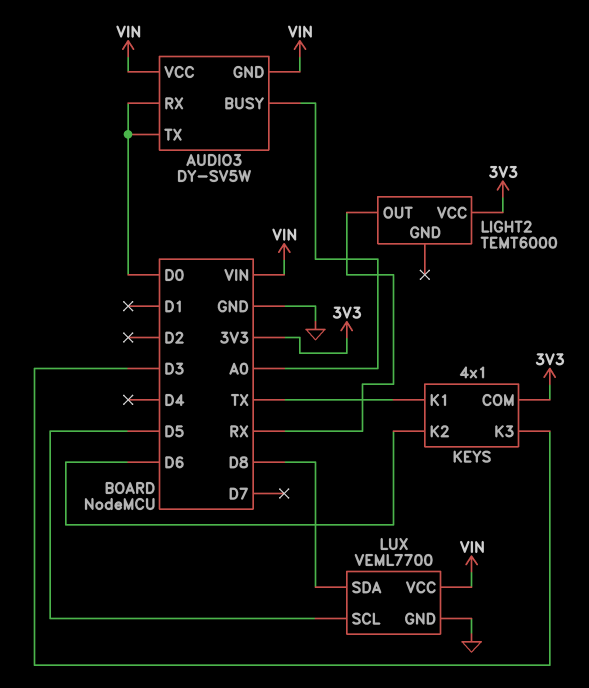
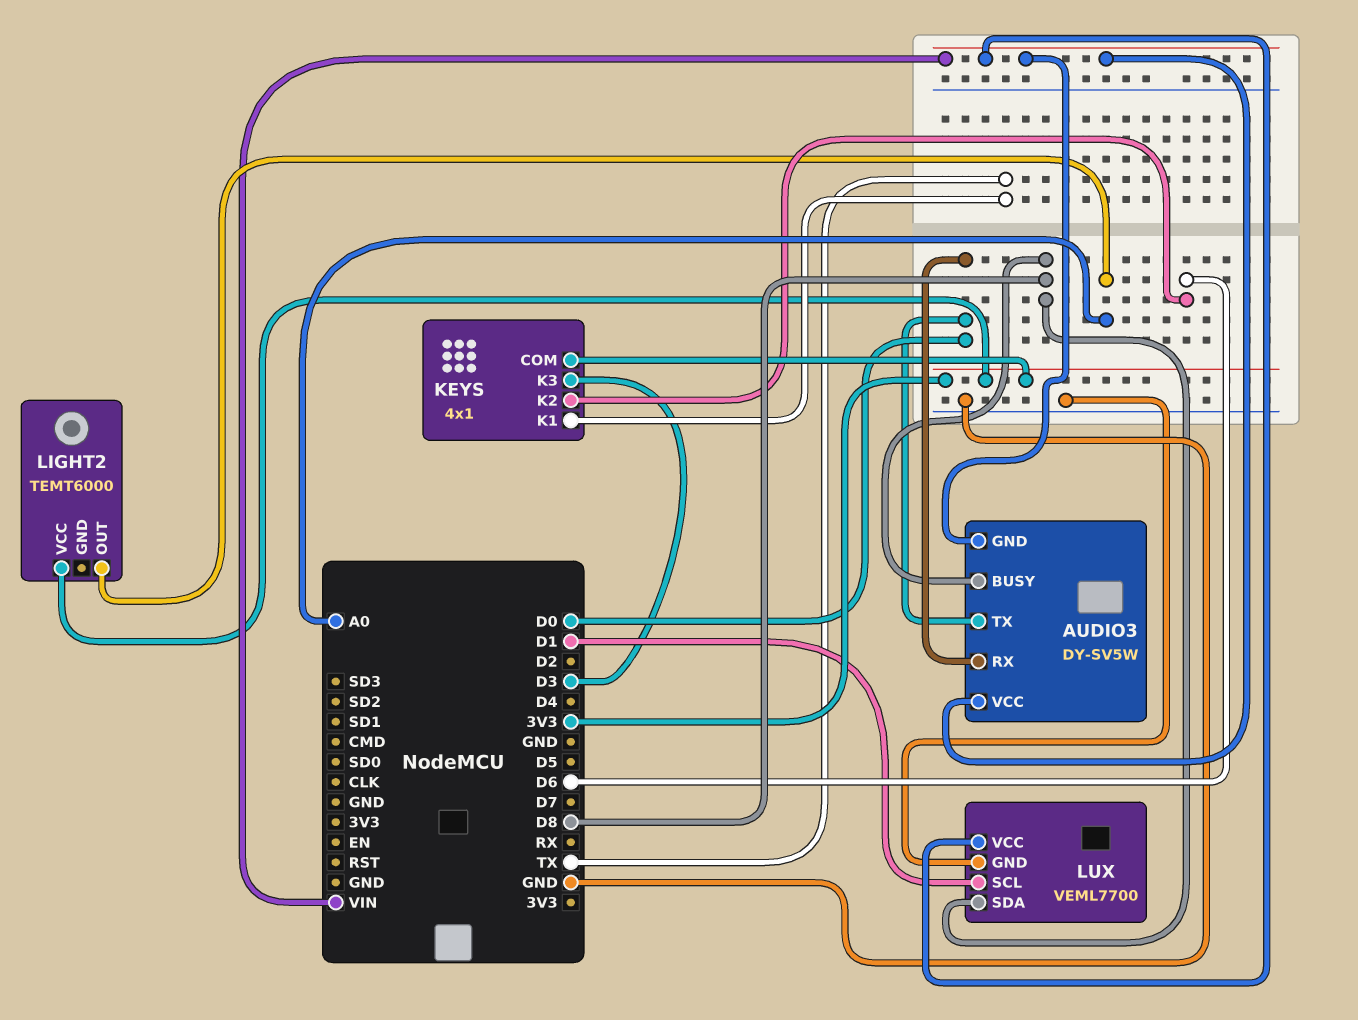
AUDIO3 pin BUSY: A0 -> D8
LIGHT2 pin OUT: RX -> A0
LUX pin SCL: D5 -> D1

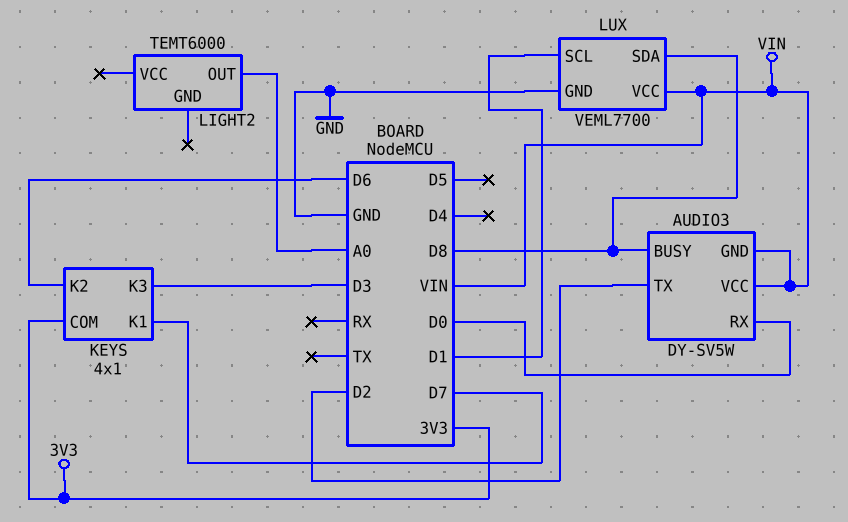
AUDIO3 pin TX: D0 -> D2
KEYS pin K1: TX -> D7
LIGHT2 pin VCC: 3V3 -> none

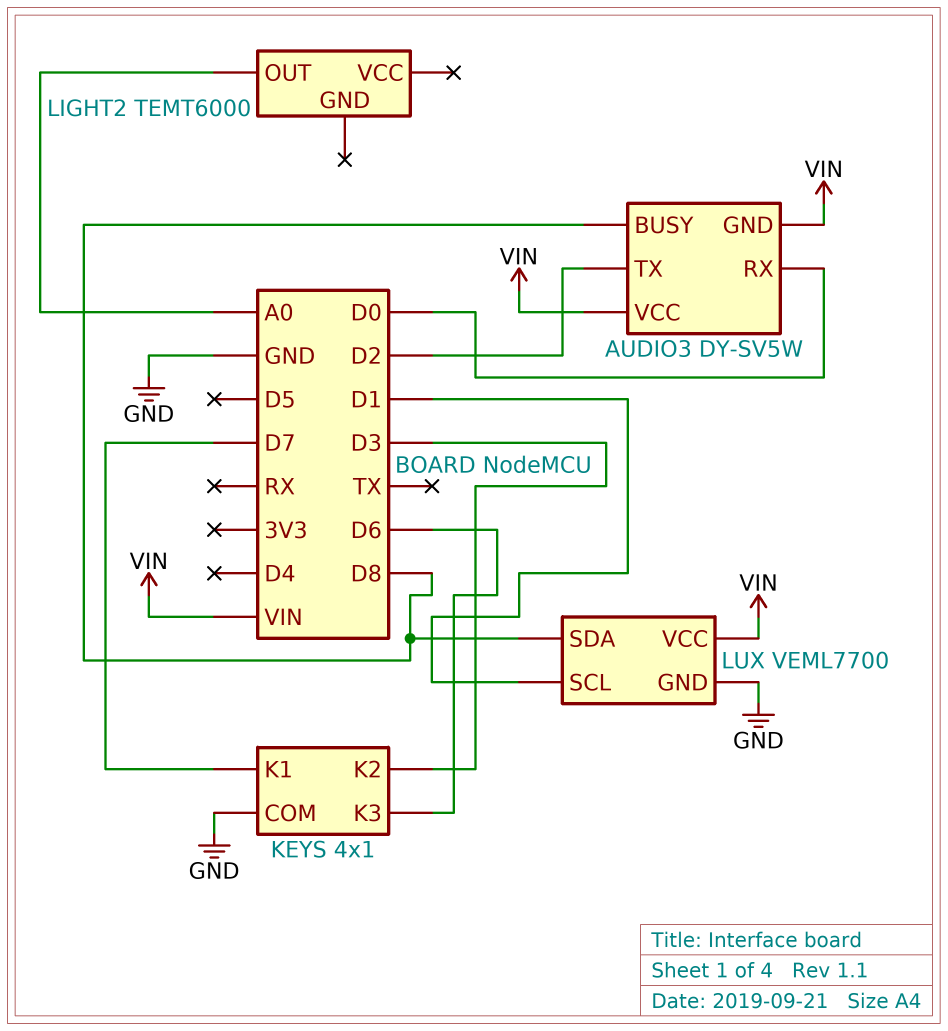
KEYS pin COM: 3V3 -> GND
KEYS pin K2: D6 -> D3
KEYS pin K3: D3 -> D6

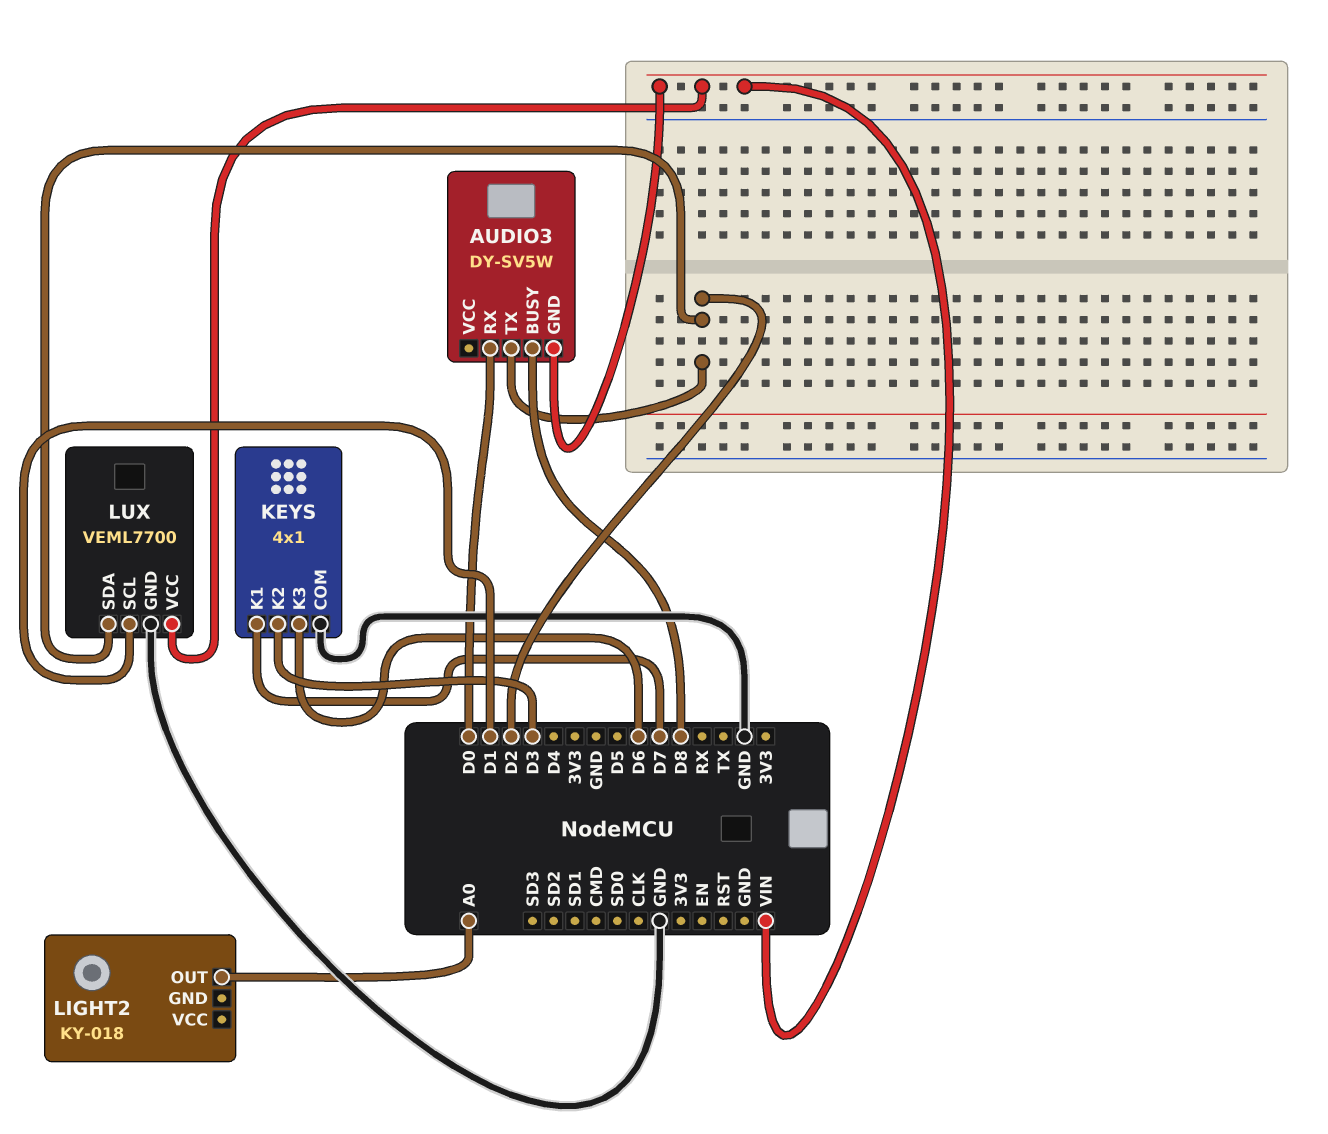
AUDIO3 pin VCC: VIN -> none
LIGHT2: TEMT6000 -> KY-018
LUX pin SDA: D8 -> D2

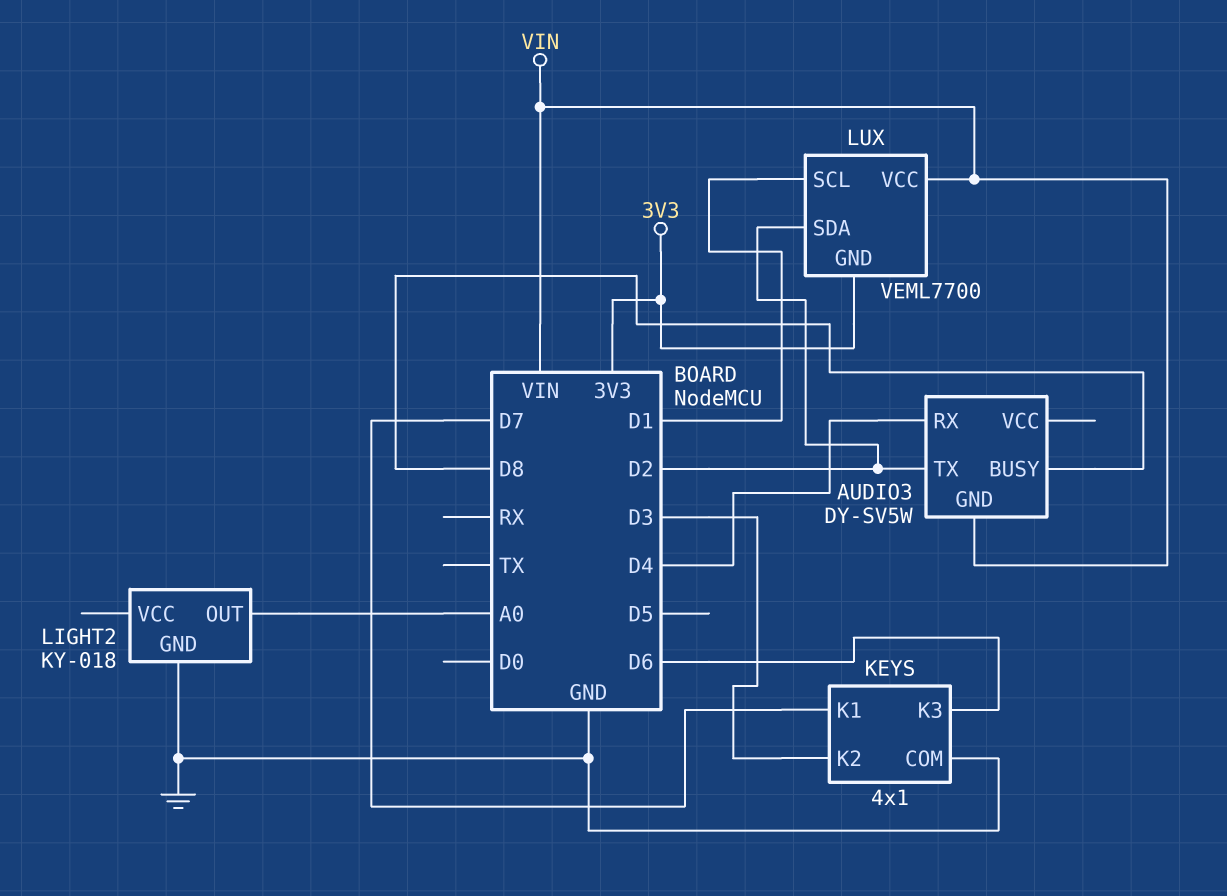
AUDIO3 pin RX: D0 -> D4
LIGHT2 pin GND: none -> GND
LUX pin GND: GND -> 3V3

